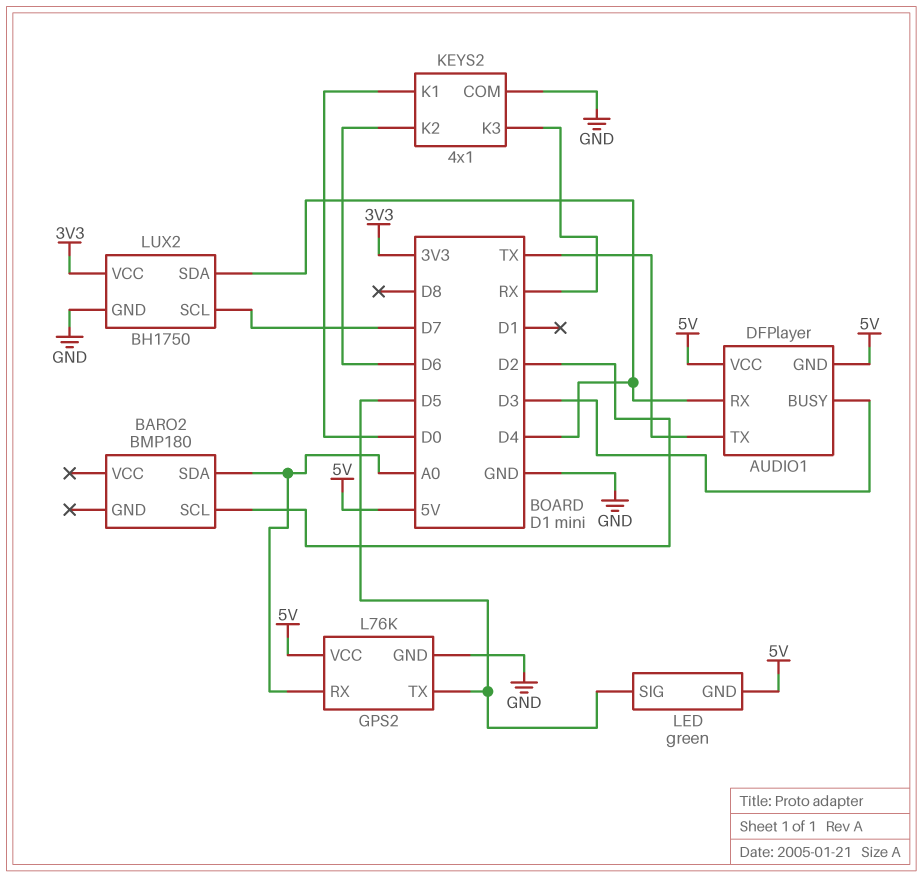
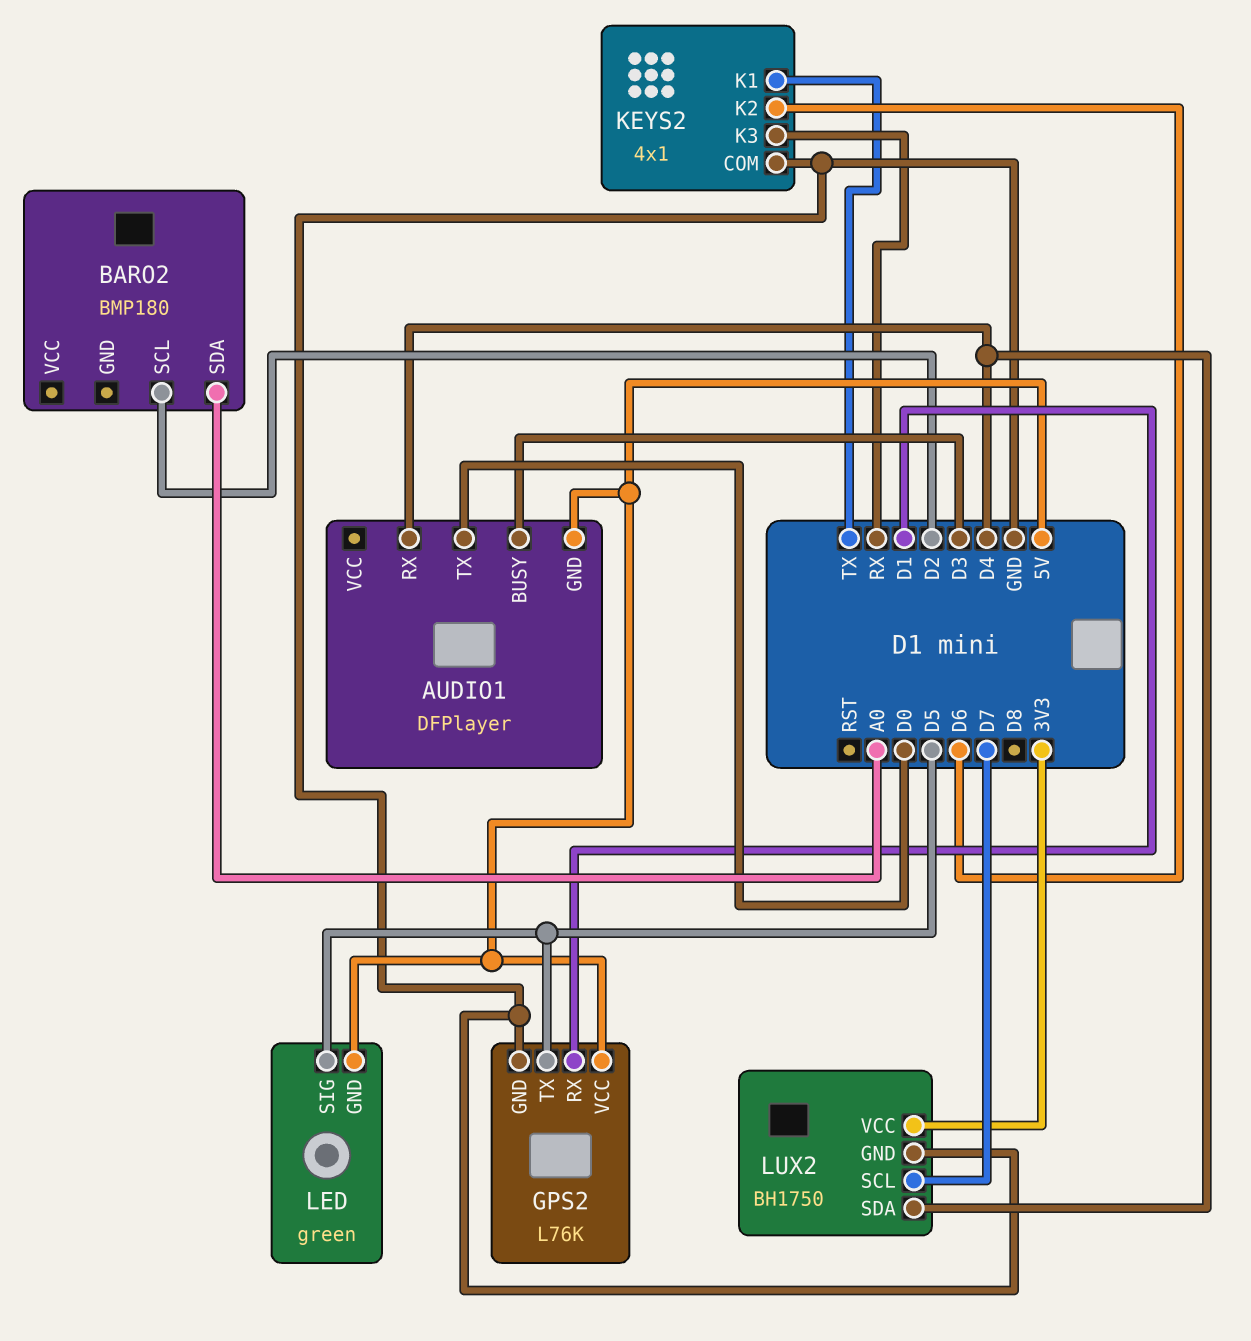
AUDIO1 pin TX: TX -> D0
AUDIO1 pin VCC: 5V -> none
GPS2 pin RX: A0 -> D1
KEYS2 pin K1: D0 -> TX

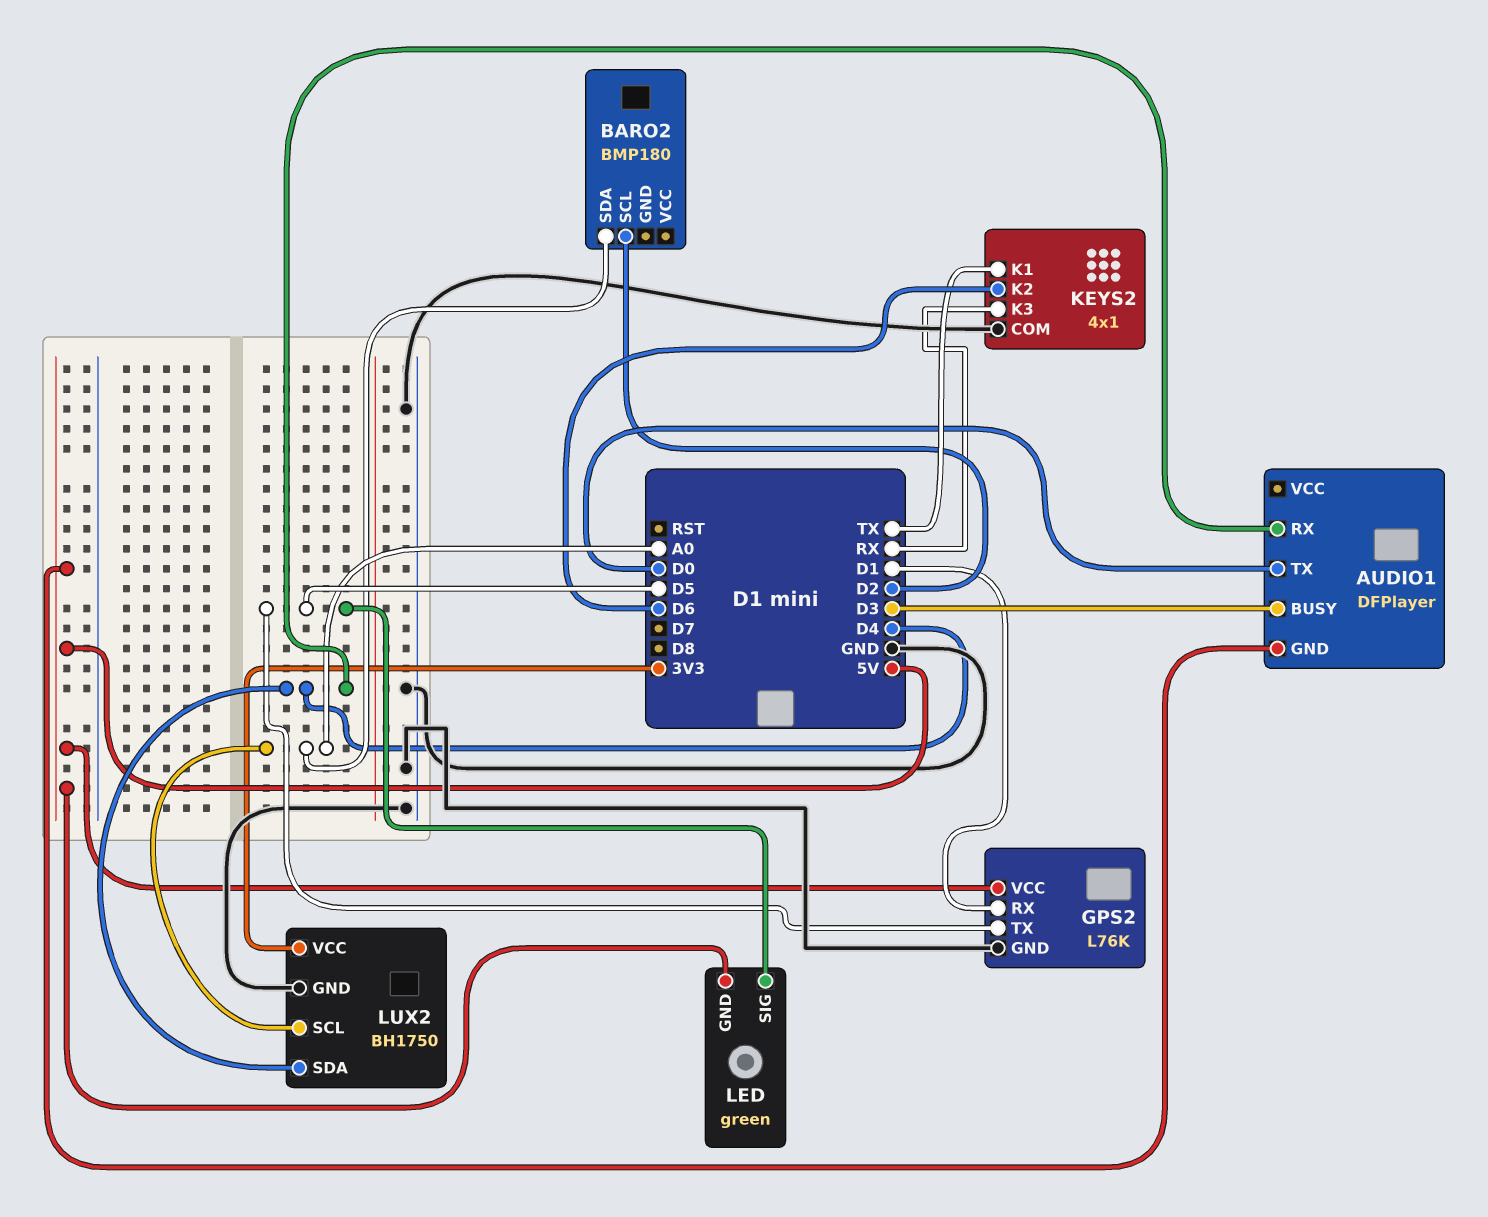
LUX2 pin SCL: D7 -> A0

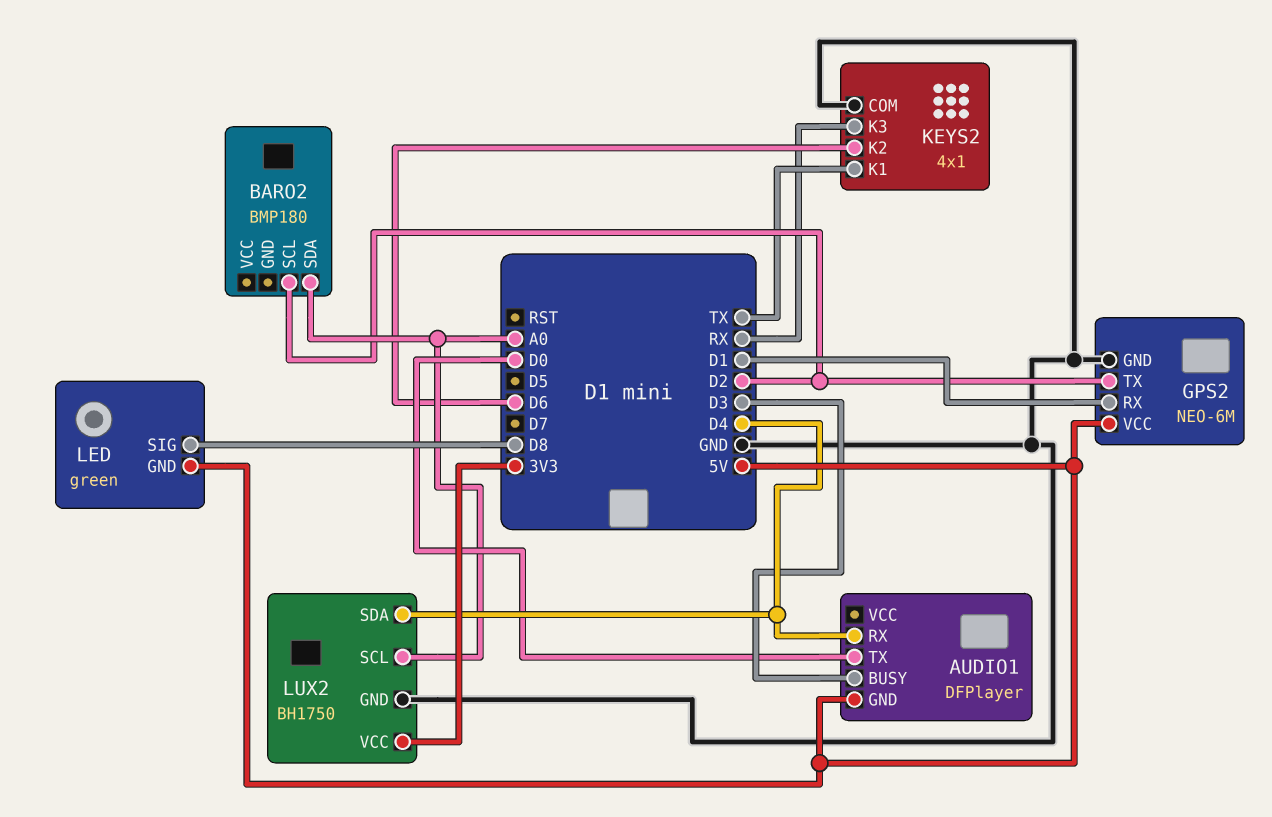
GPS2: L76K -> NEO-6M
GPS2 pin TX: D5 -> D2
LED pin SIG: D5 -> D8

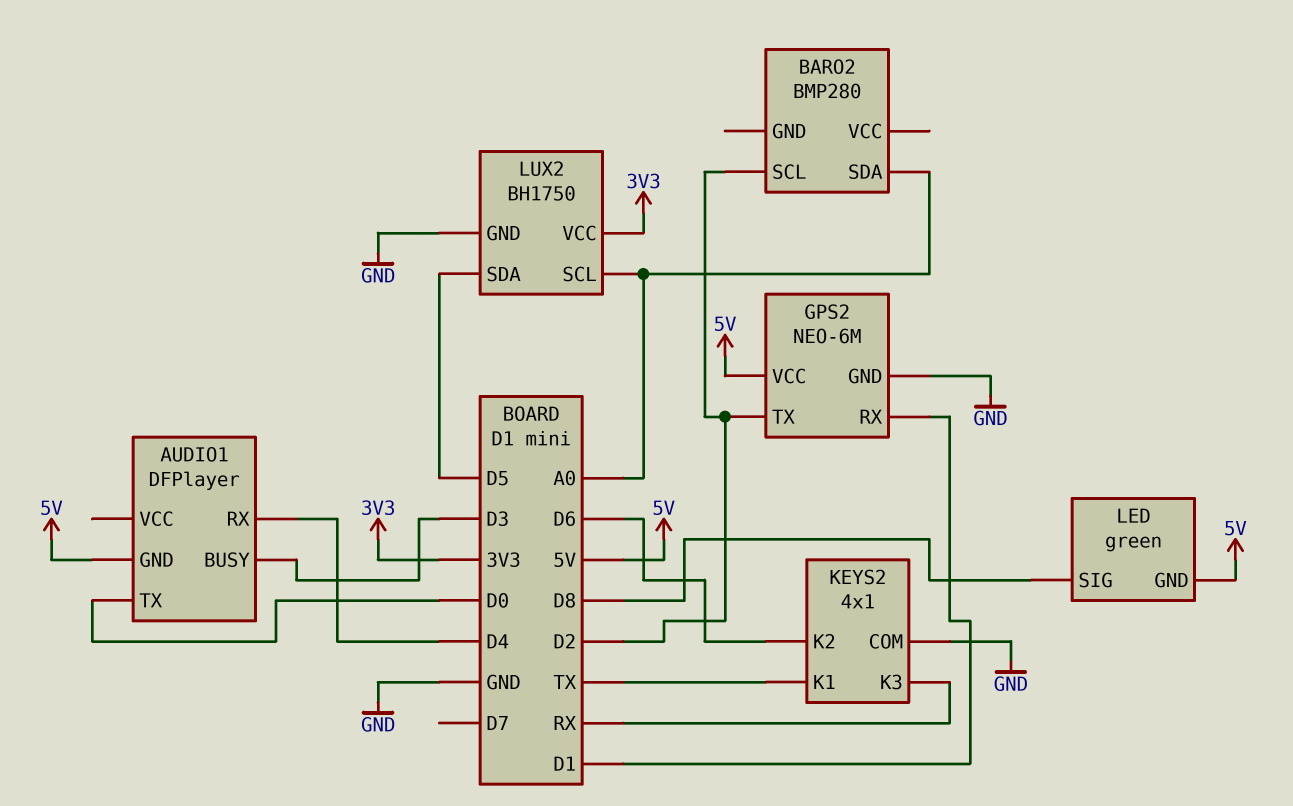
BARO2: BMP180 -> BMP280
LUX2 pin SDA: D4 -> D5

